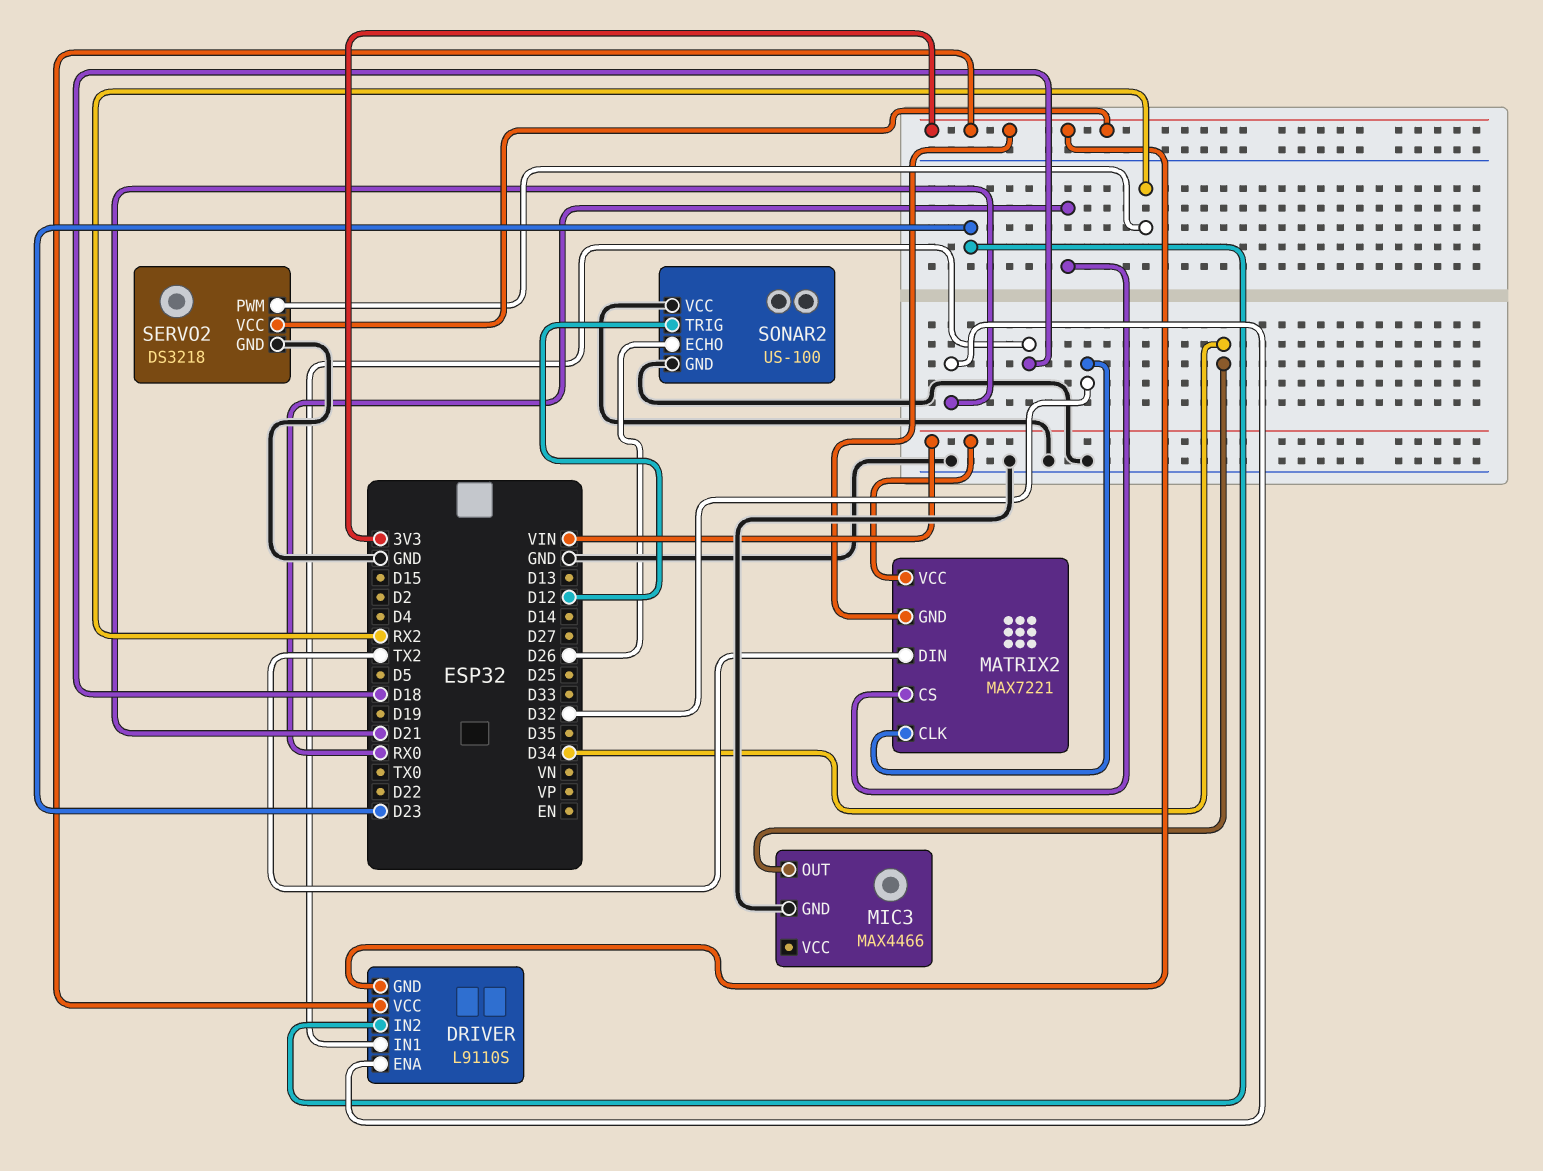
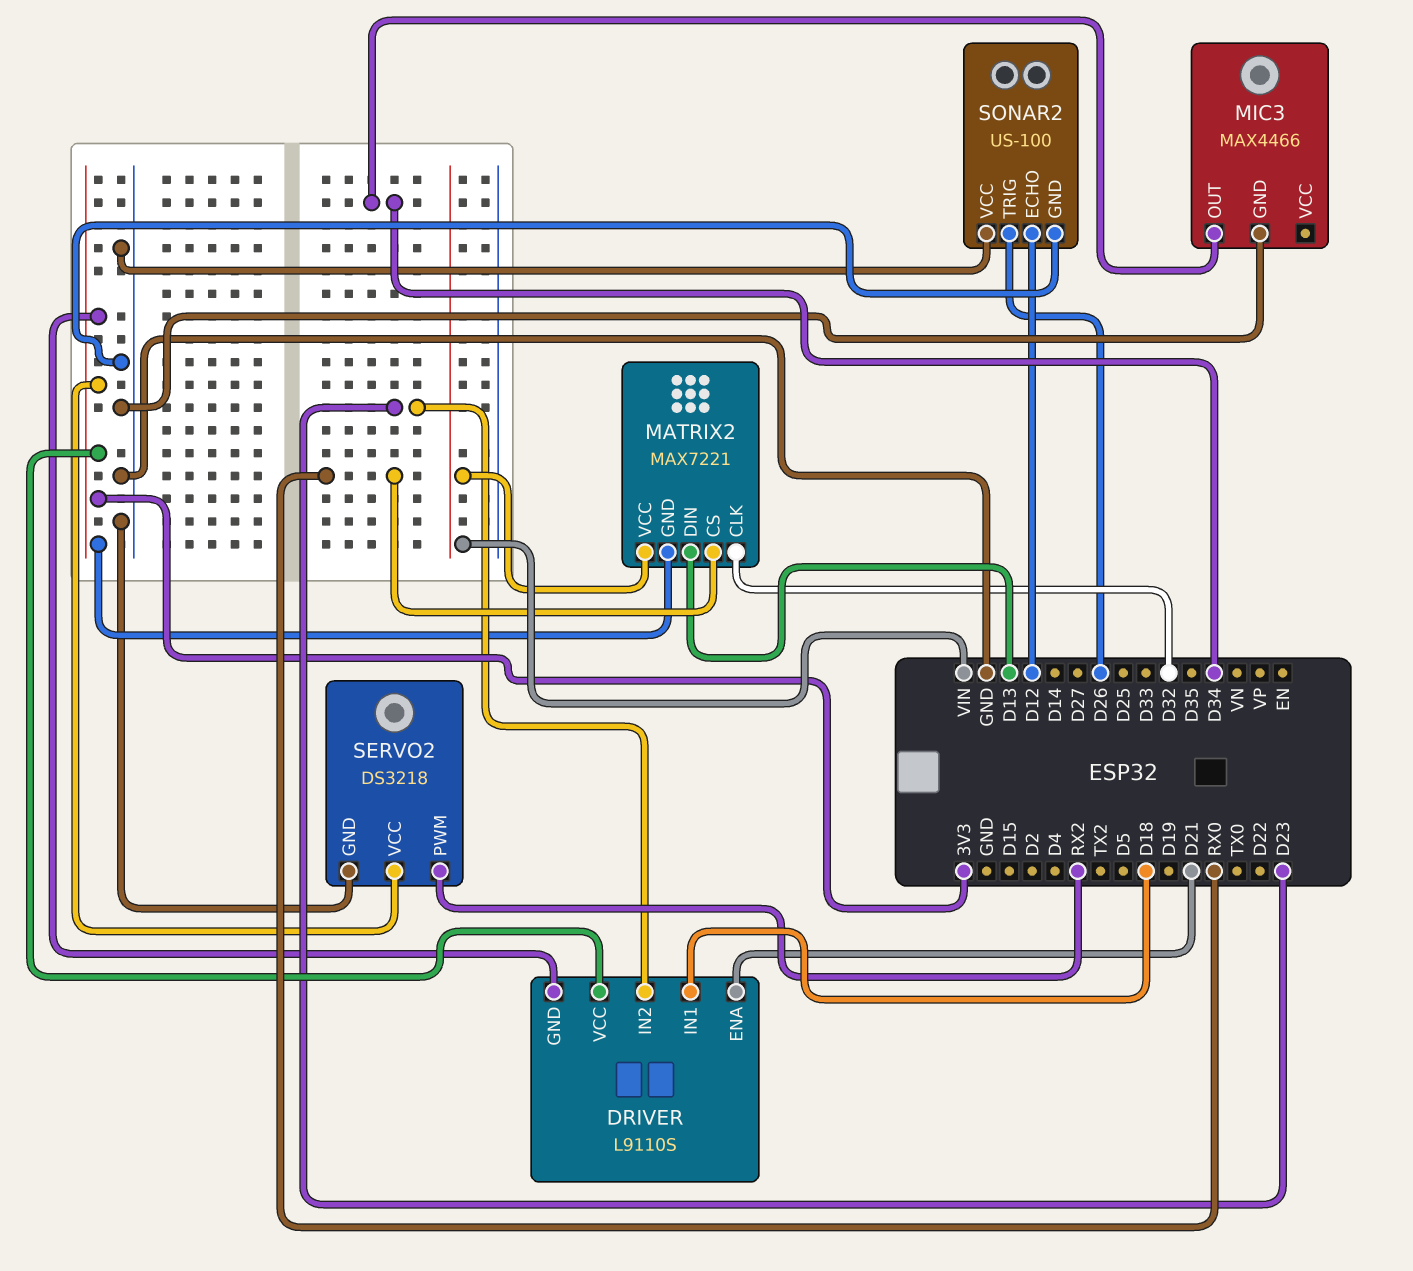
MATRIX2 pin DIN: TX2 -> D13
SONAR2 pin ECHO: D26 -> D12
SONAR2 pin TRIG: D12 -> D26

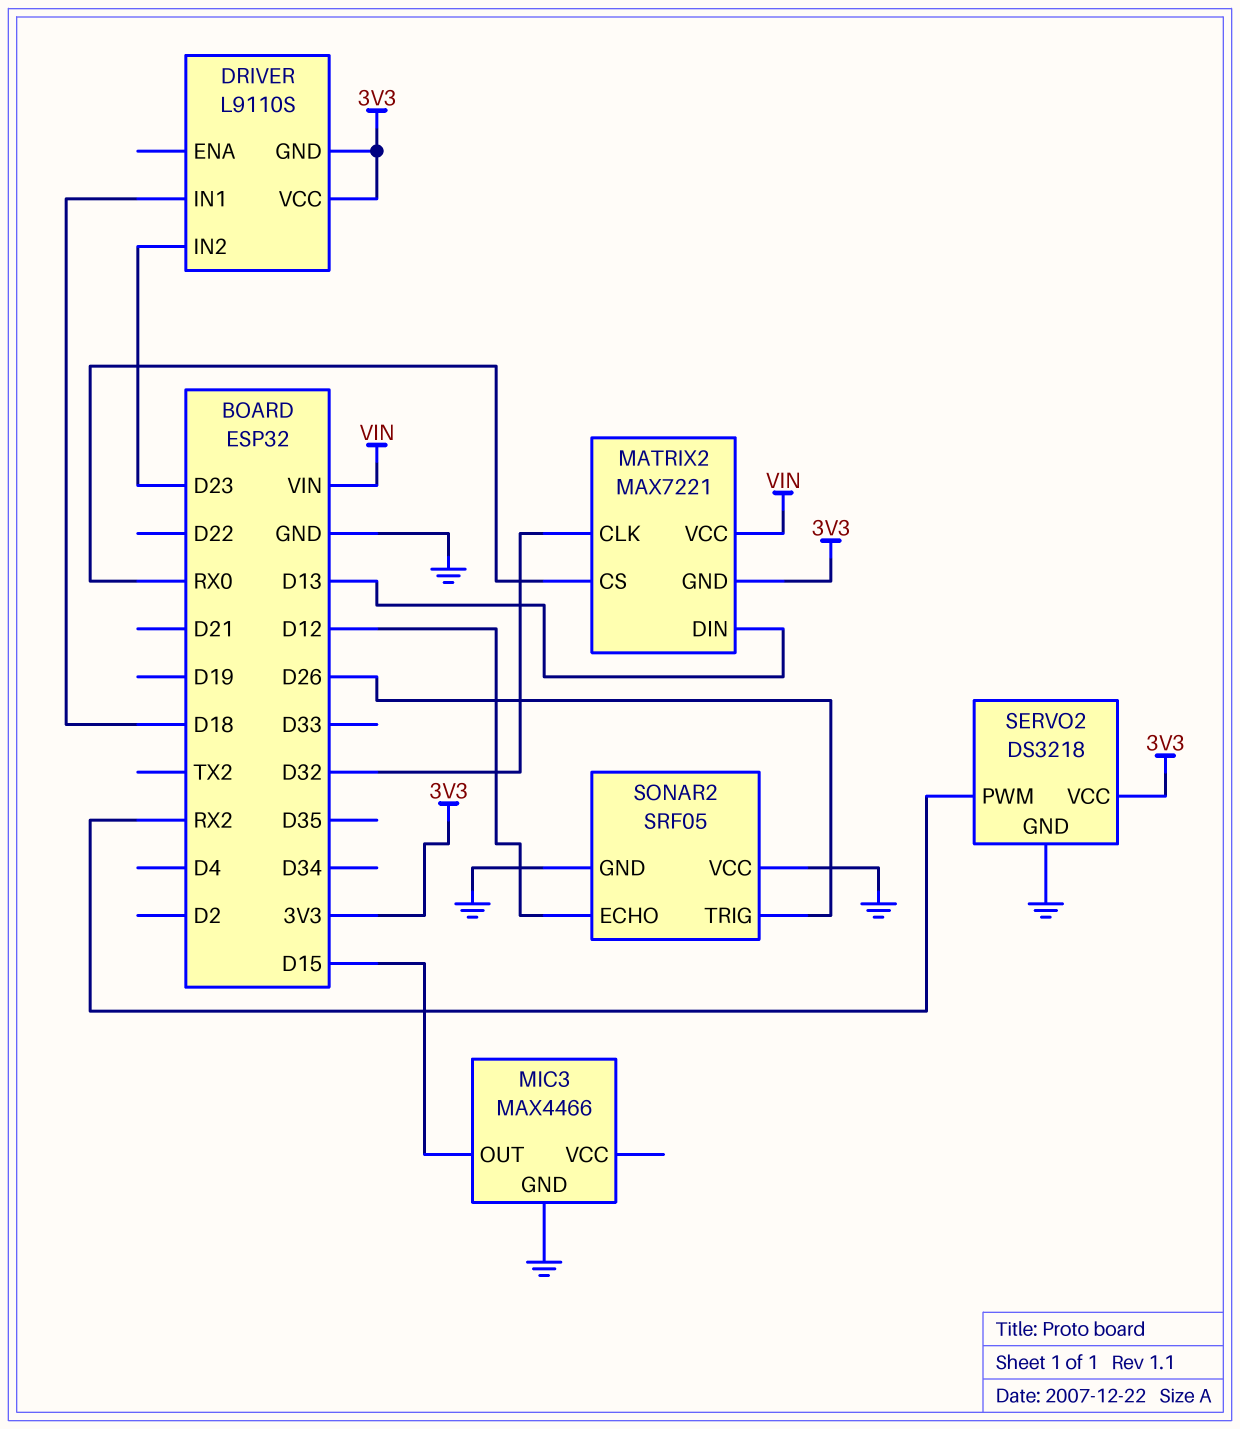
DRIVER pin ENA: D21 -> none
MIC3 pin OUT: D34 -> D15
SONAR2: US-100 -> SRF05

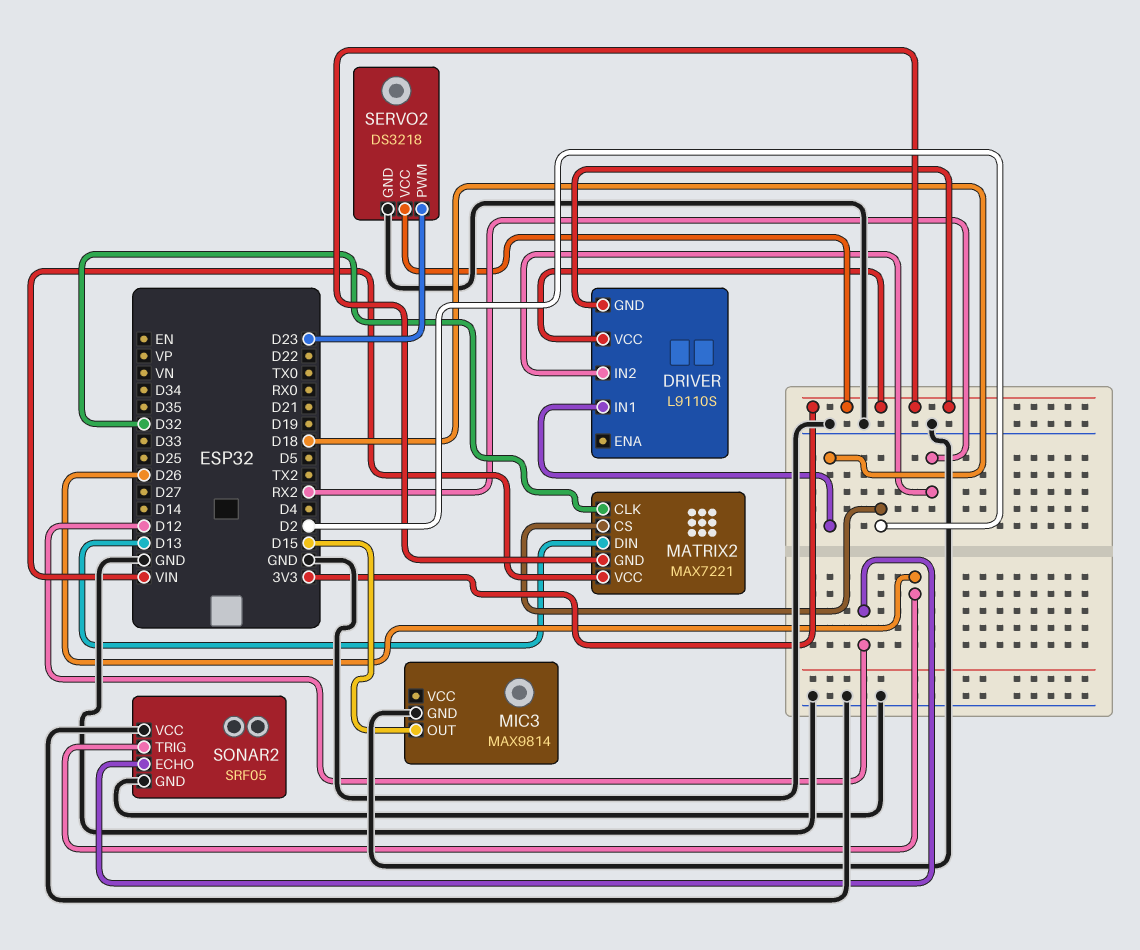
DRIVER pin IN2: D23 -> RX2
MATRIX2 pin CS: RX0 -> D2
MIC3: MAX4466 -> MAX9814
SERVO2 pin PWM: RX2 -> D23

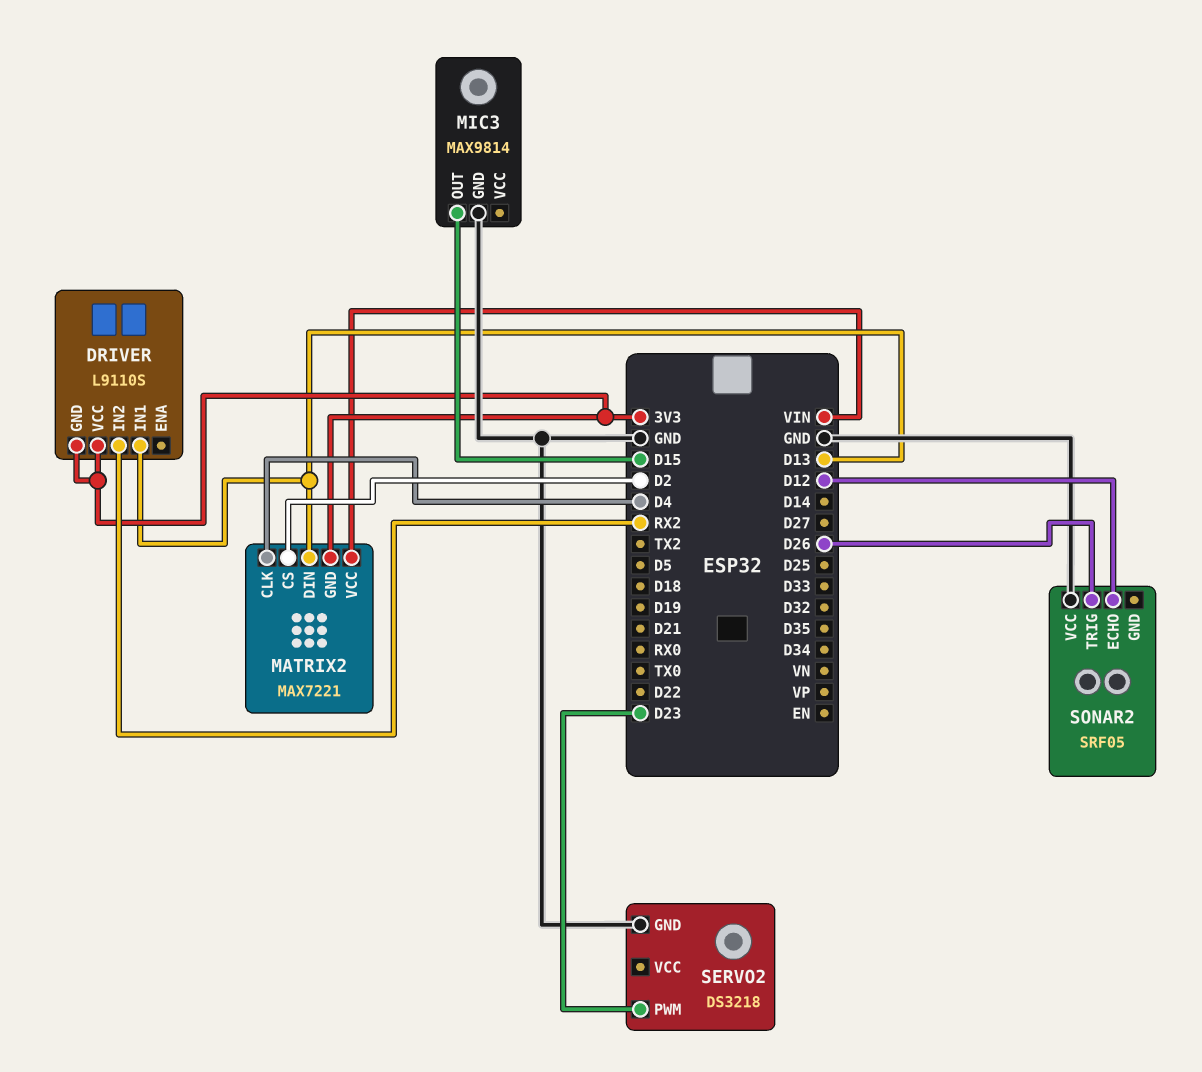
DRIVER pin IN1: D18 -> D13
MATRIX2 pin CLK: D32 -> D4
SERVO2 pin VCC: 3V3 -> none
SONAR2 pin GND: GND -> none

